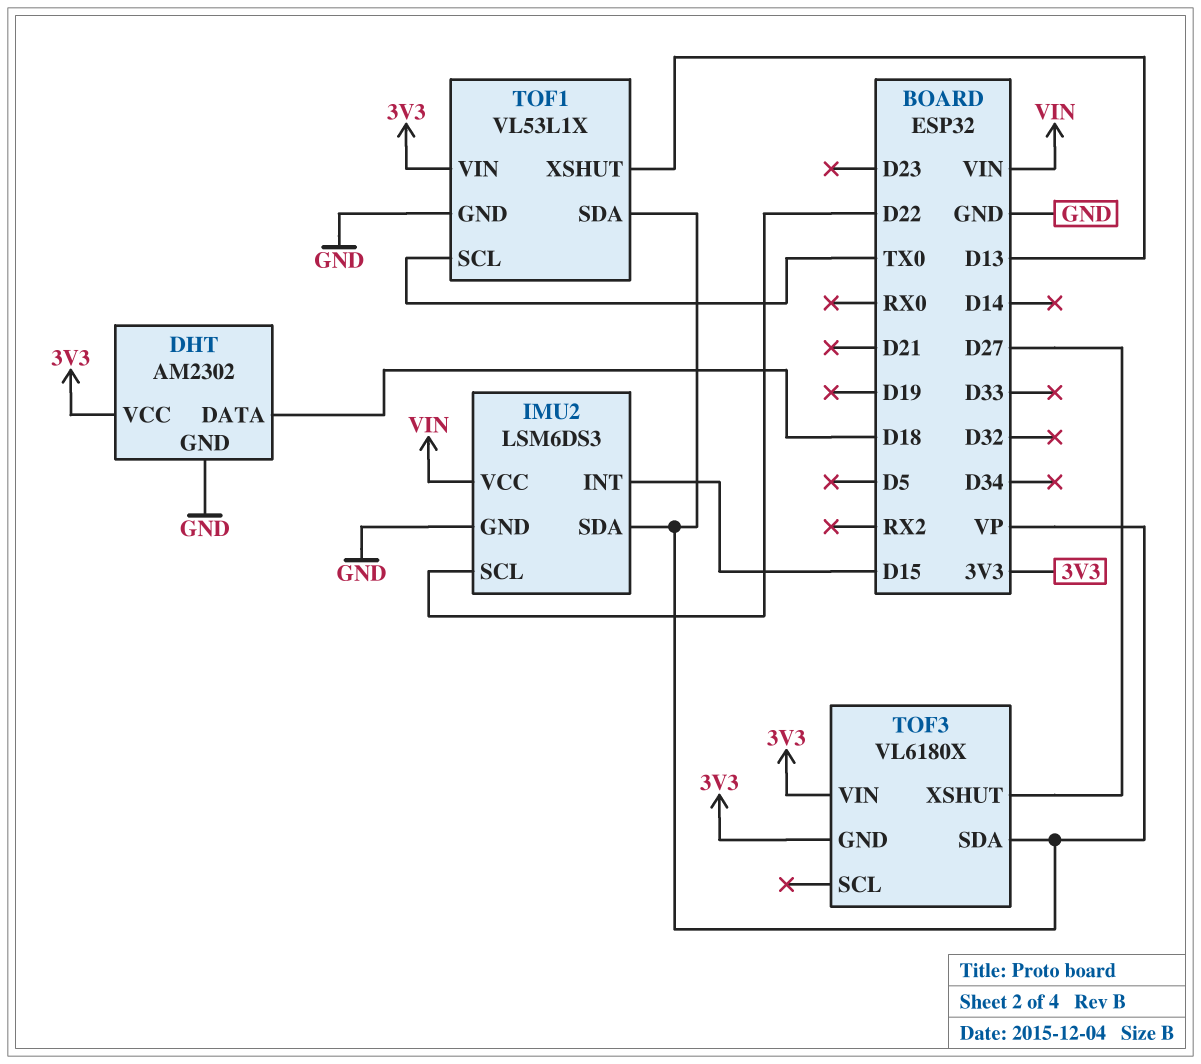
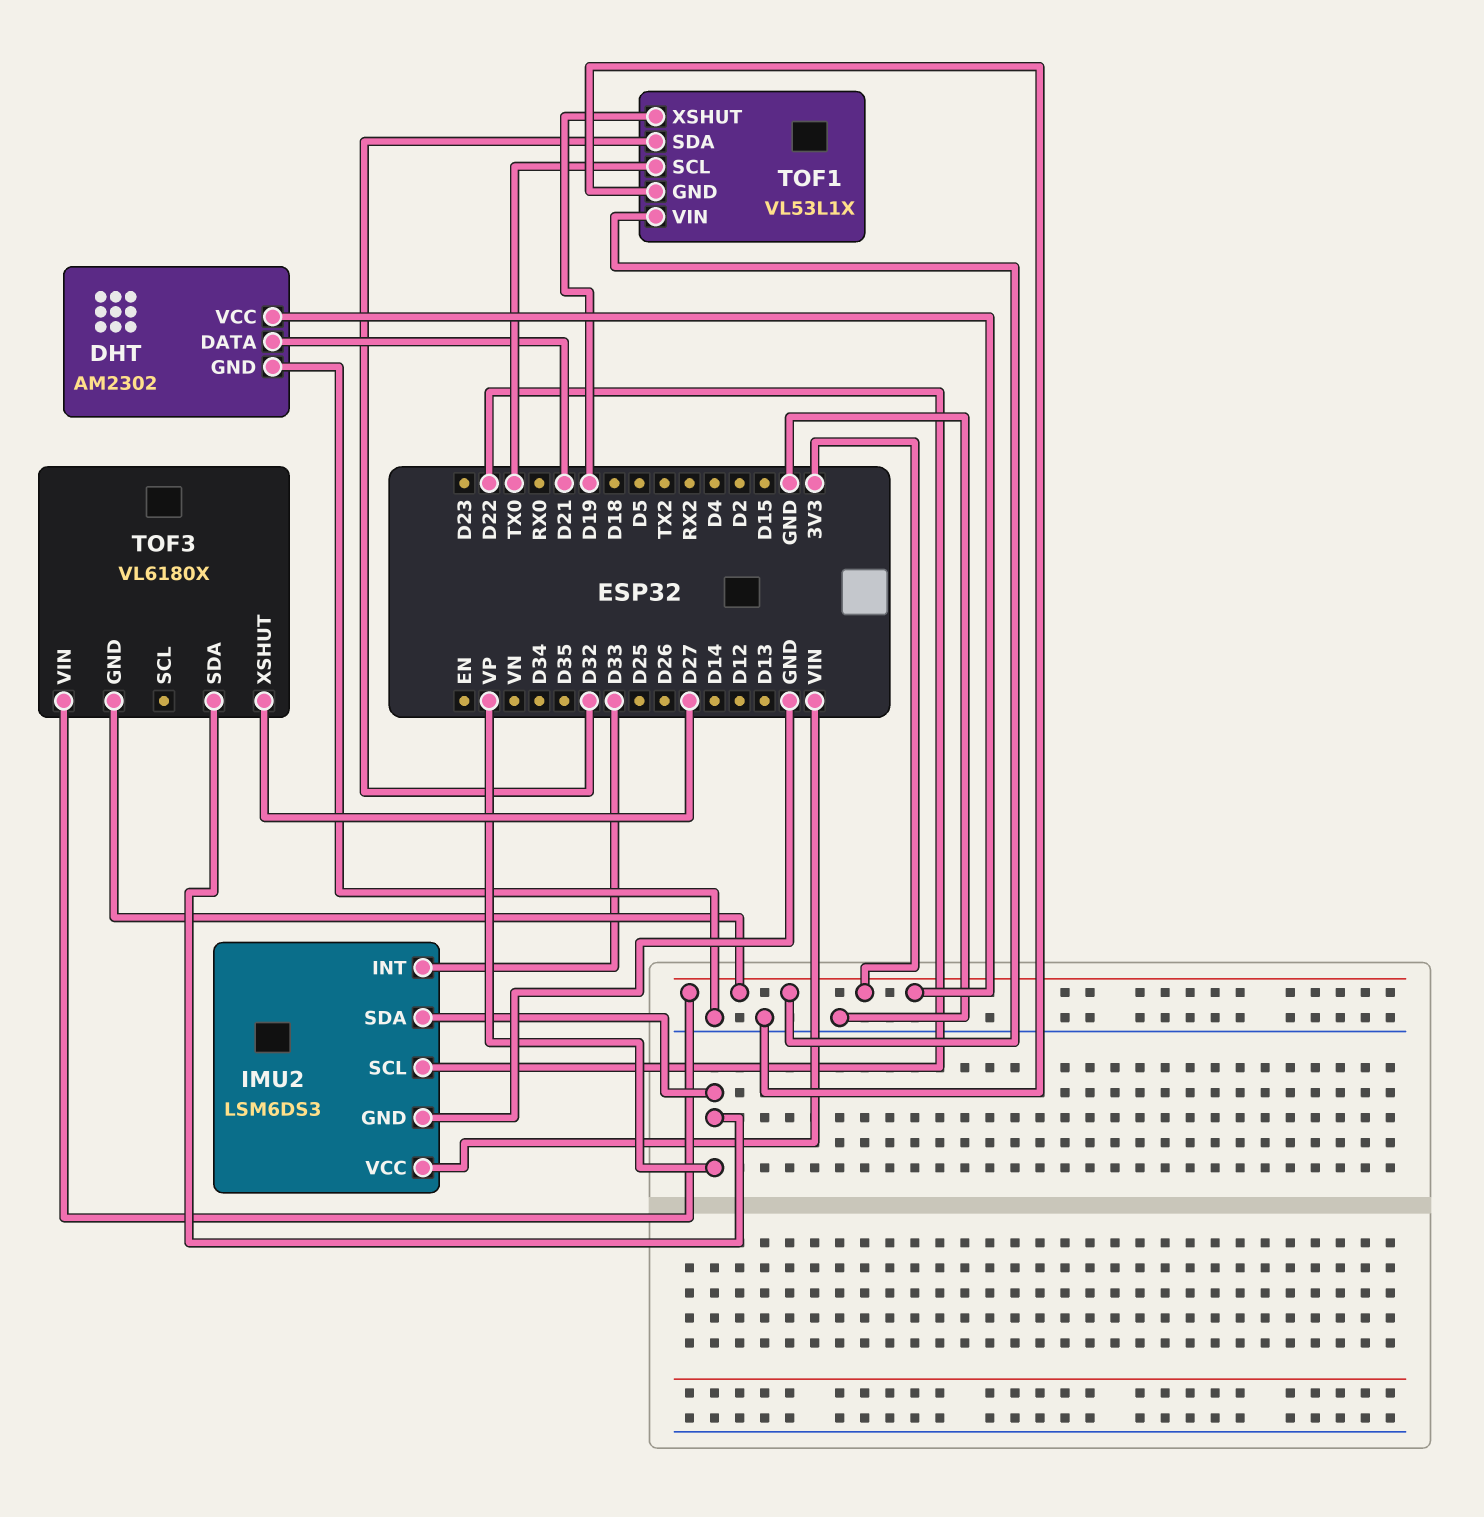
DHT pin DATA: D18 -> D21
IMU2 pin INT: D15 -> D33
TOF1 pin SDA: VP -> D32
TOF1 pin XSHUT: D13 -> D19

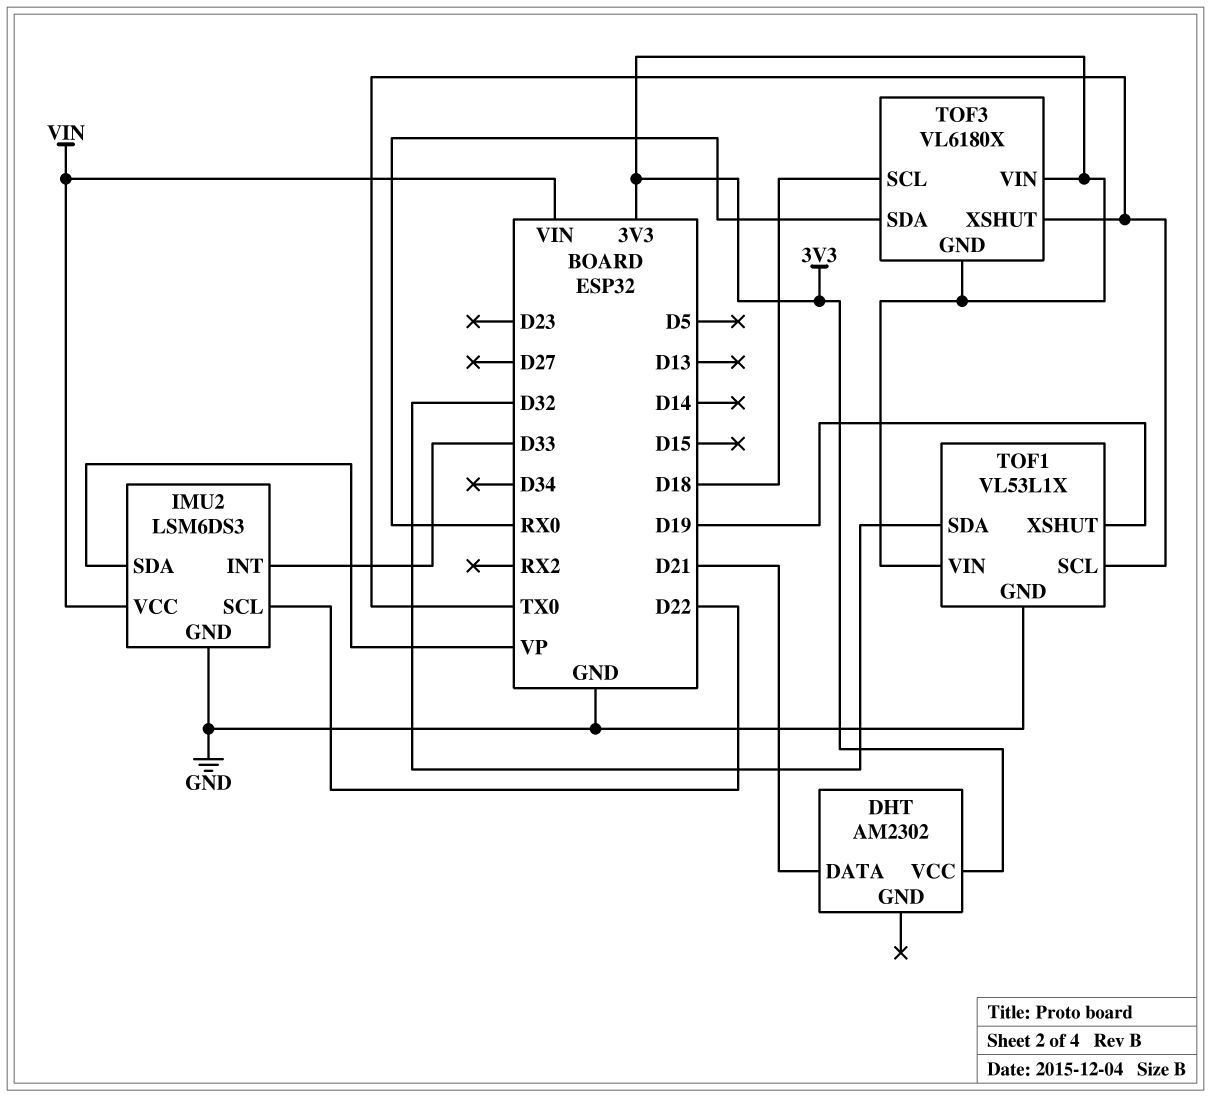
DHT pin GND: GND -> none
TOF3 pin SCL: none -> D18
TOF3 pin SDA: VP -> RX0
TOF3 pin XSHUT: D27 -> TX0

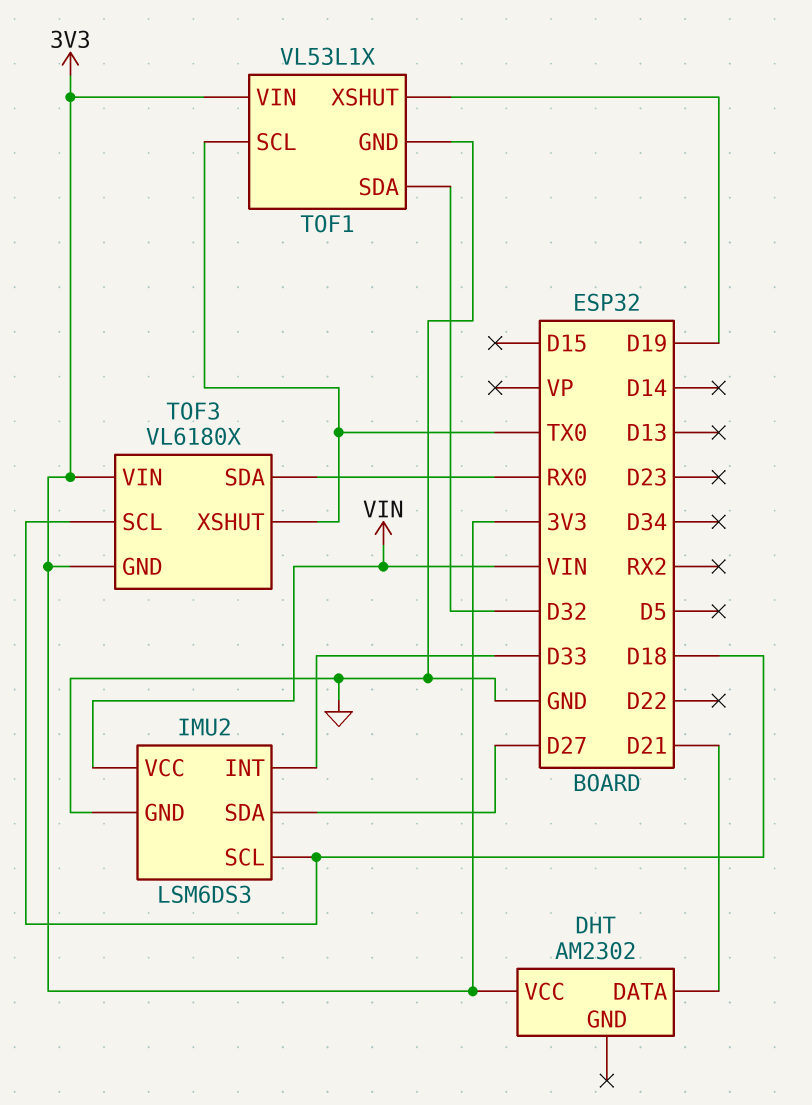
IMU2 pin SCL: D22 -> D18
IMU2 pin SDA: VP -> D27

